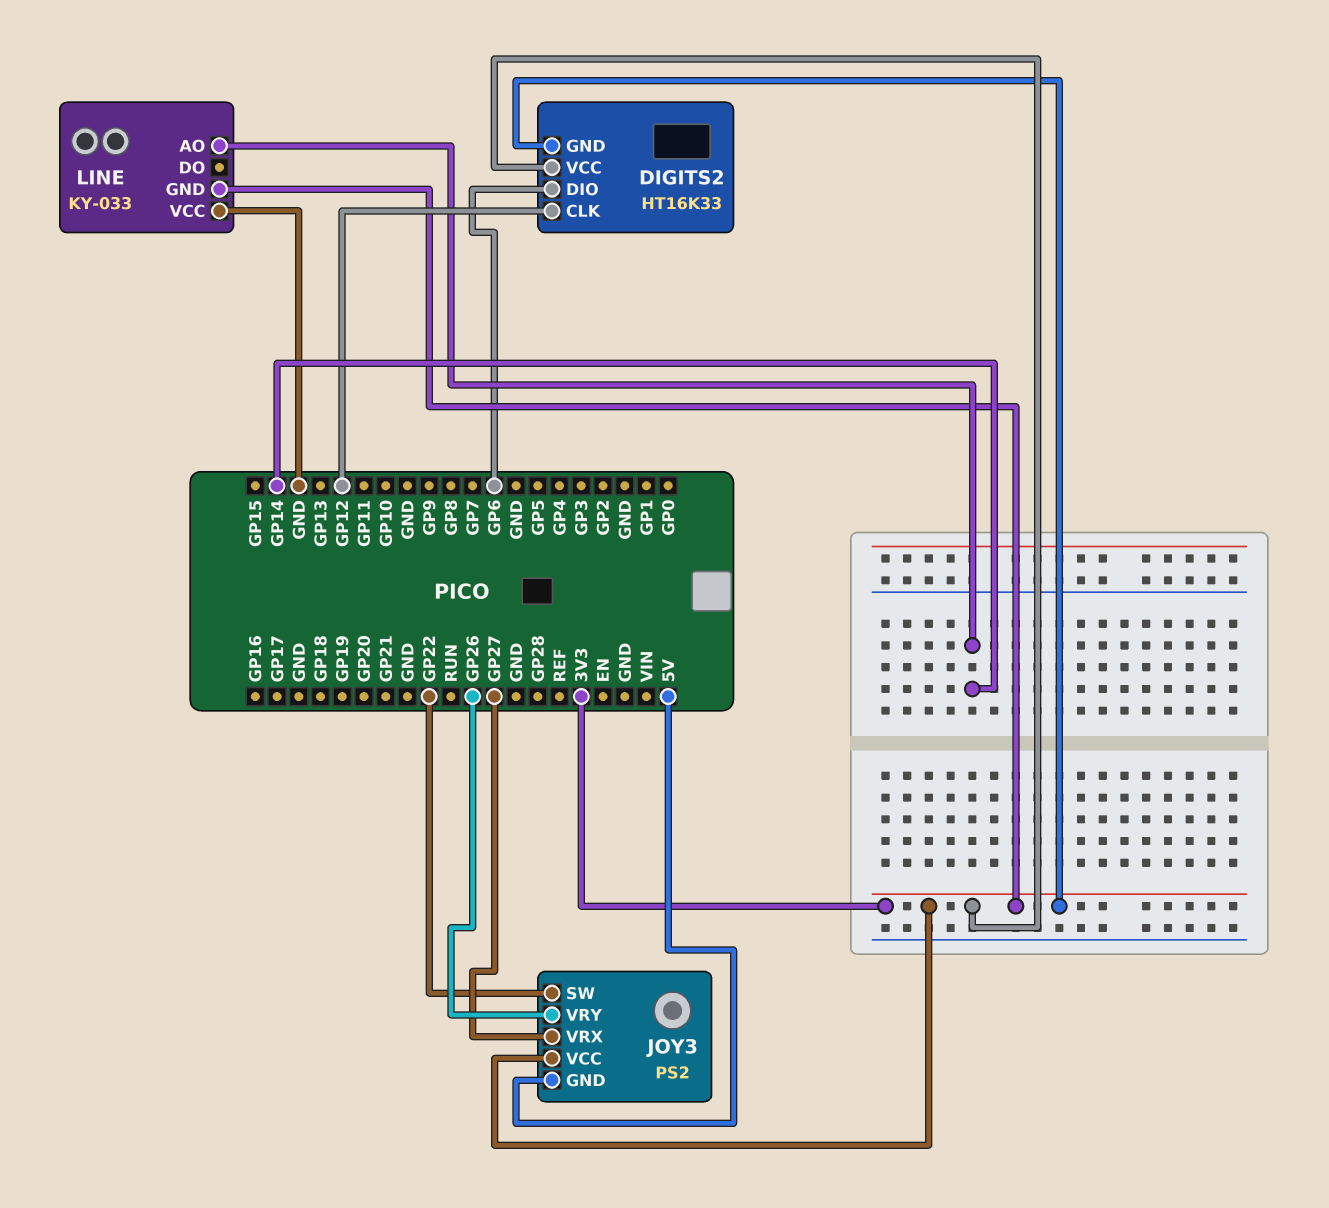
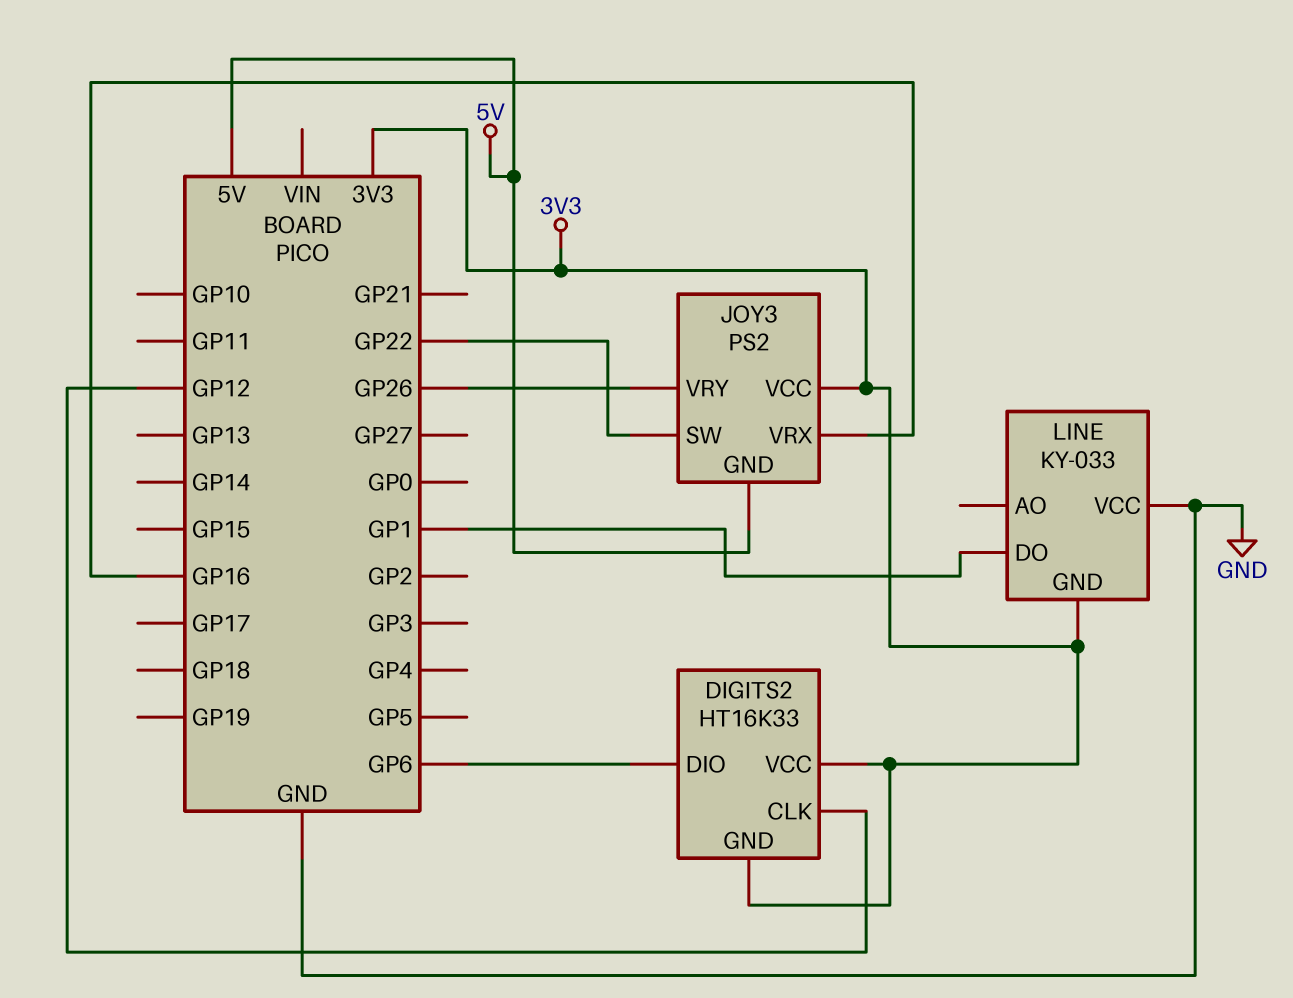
JOY3 pin VRX: GP27 -> GP16
LINE pin AO: GP14 -> none
LINE pin DO: none -> GP1

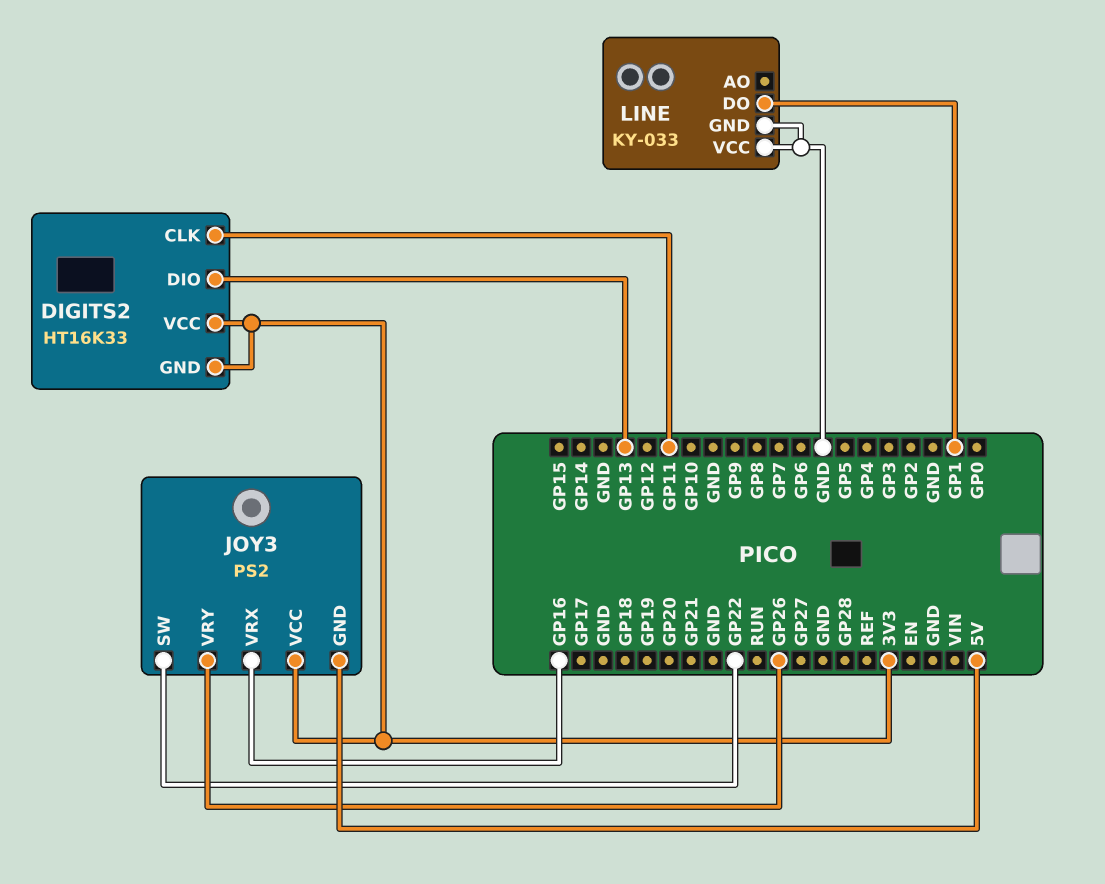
DIGITS2 pin CLK: GP12 -> GP11
DIGITS2 pin DIO: GP6 -> GP13
LINE pin GND: 3V3 -> GND

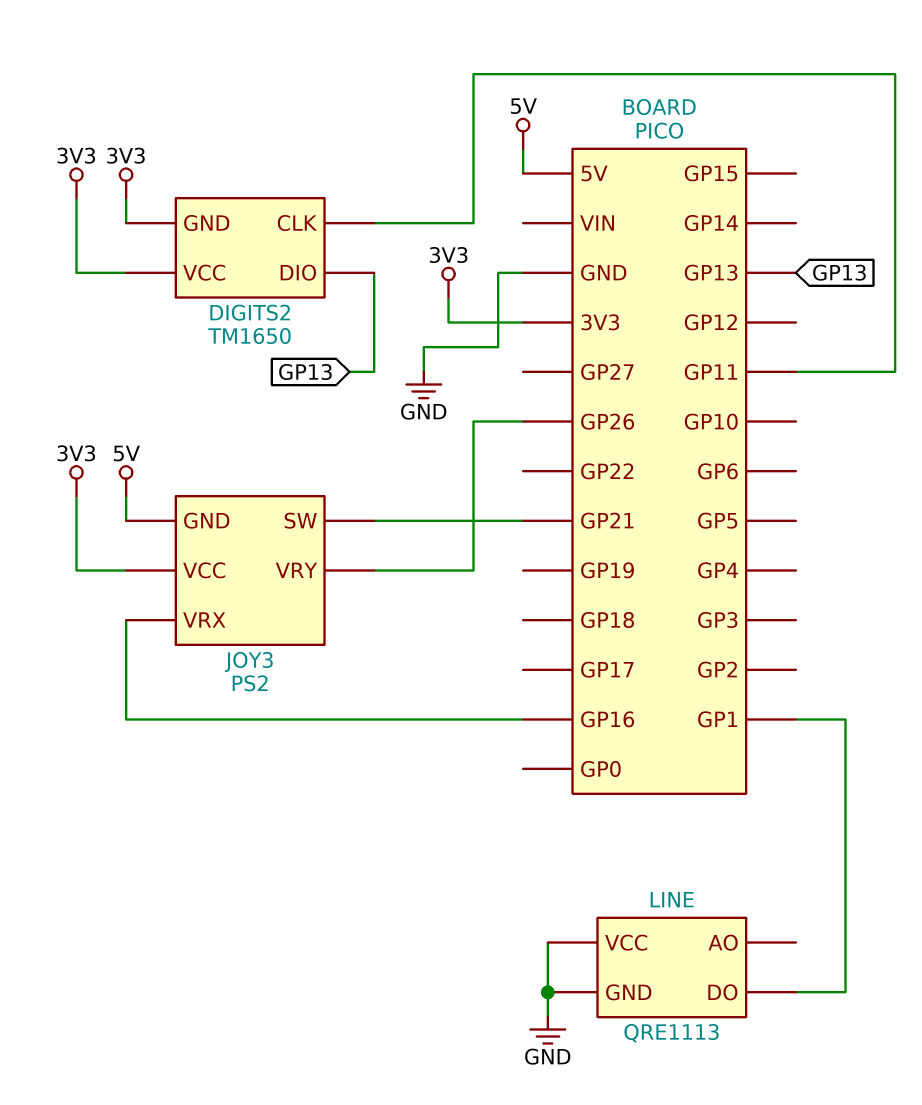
DIGITS2: HT16K33 -> TM1650
JOY3 pin SW: GP22 -> GP21
LINE: KY-033 -> QRE1113

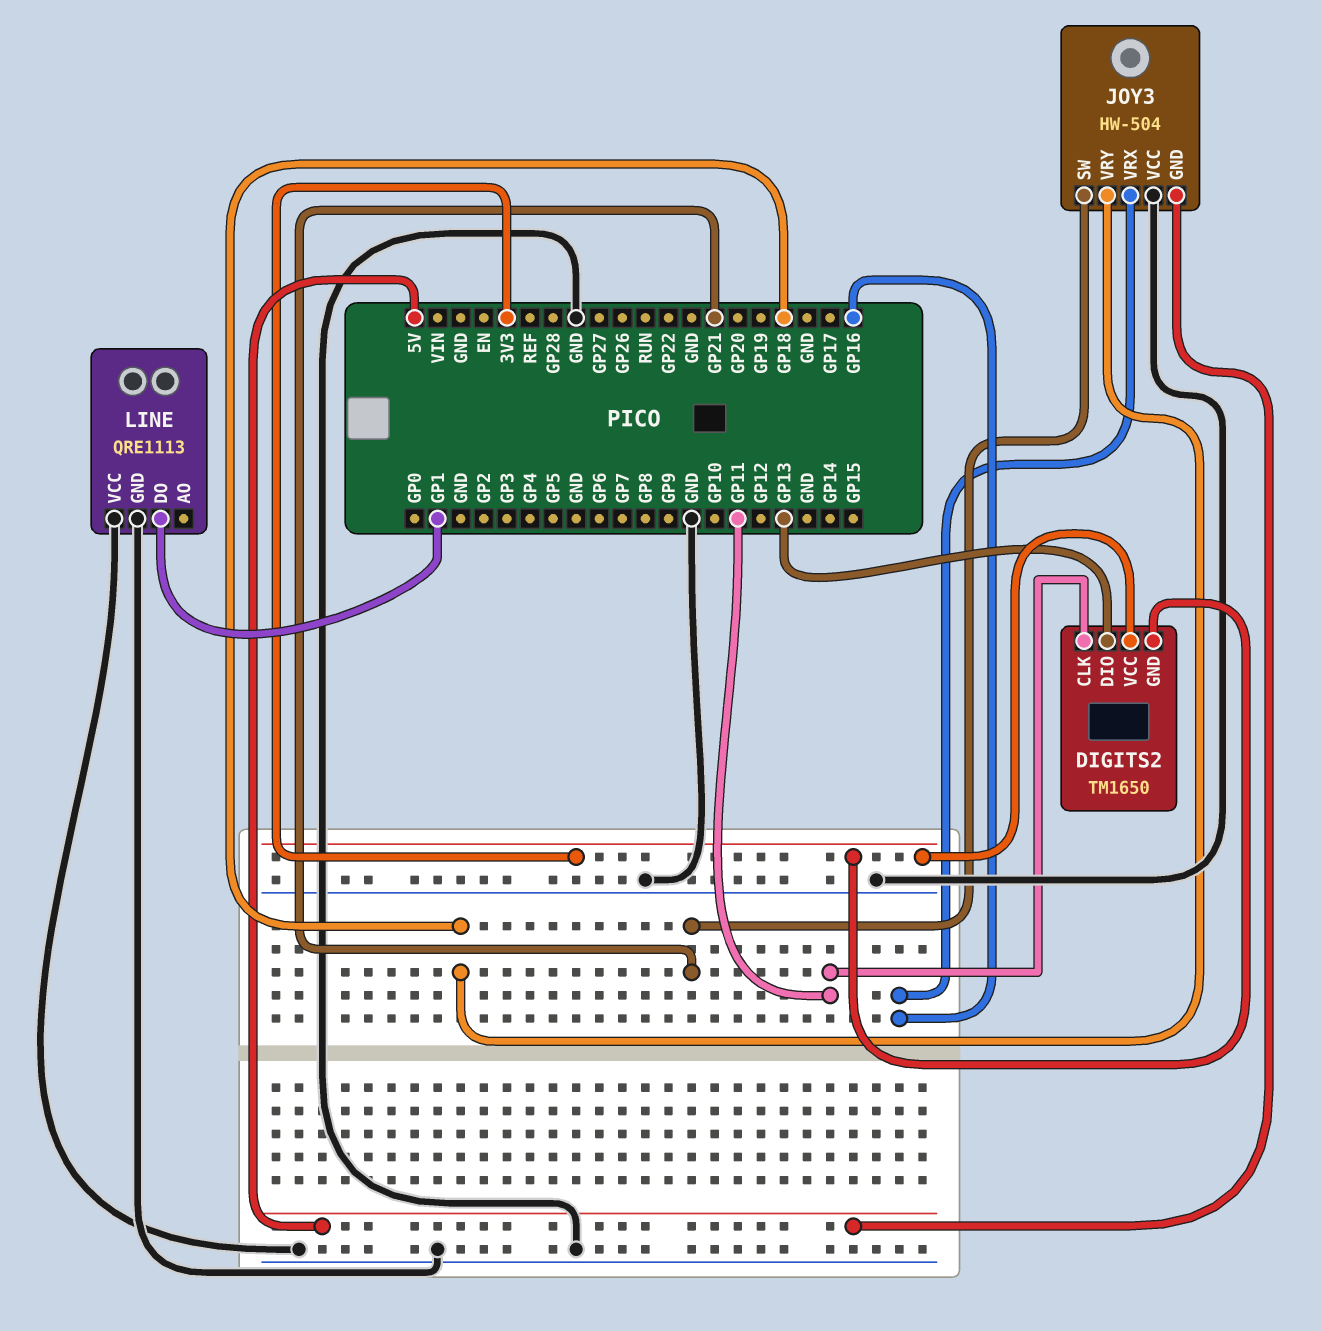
JOY3: PS2 -> HW-504
JOY3 pin VCC: 3V3 -> GND
JOY3 pin VRY: GP26 -> GP18

